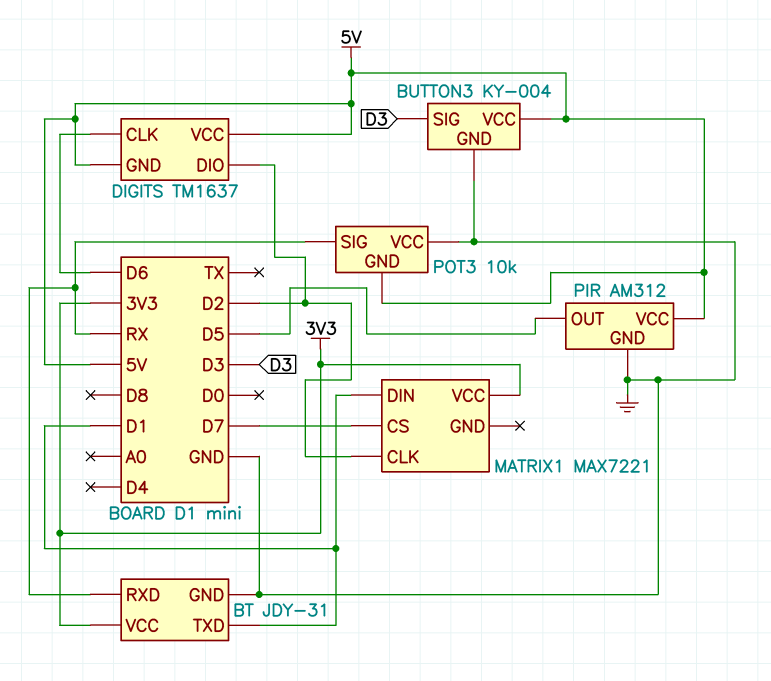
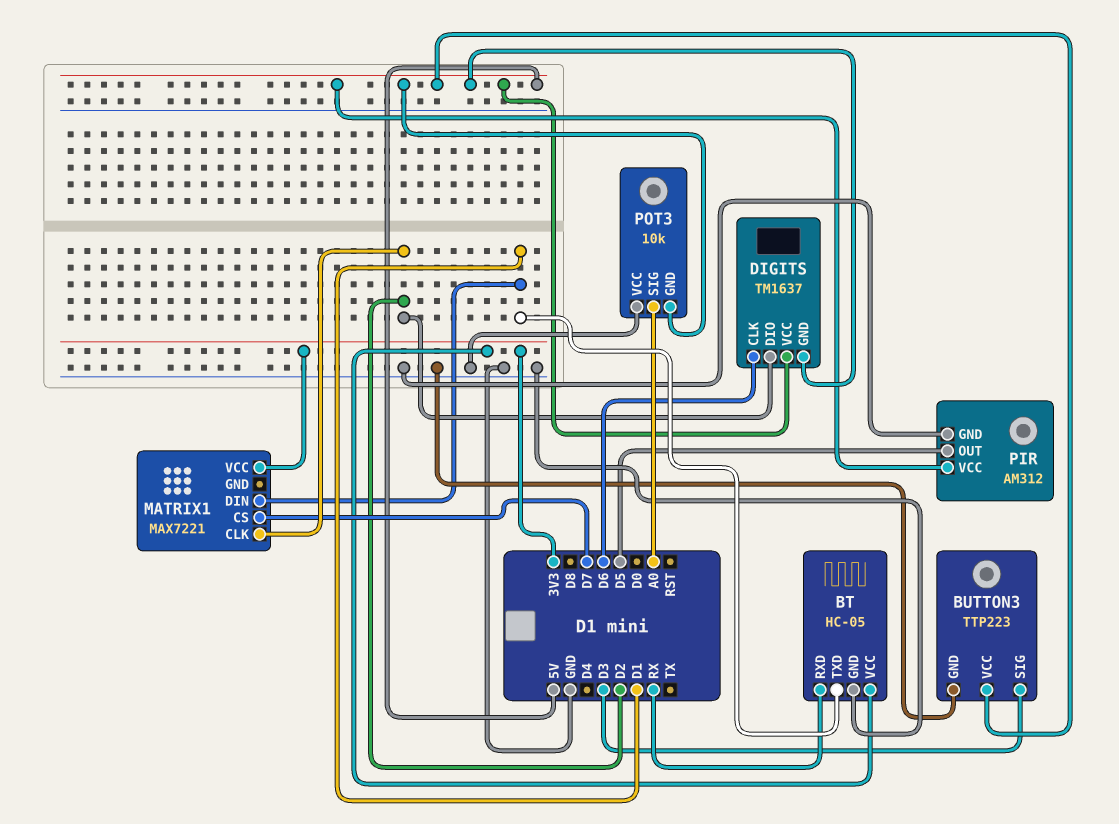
BT: JDY-31 -> HC-05
BUTTON3: KY-004 -> TTP223
POT3 pin SIG: RX -> A0

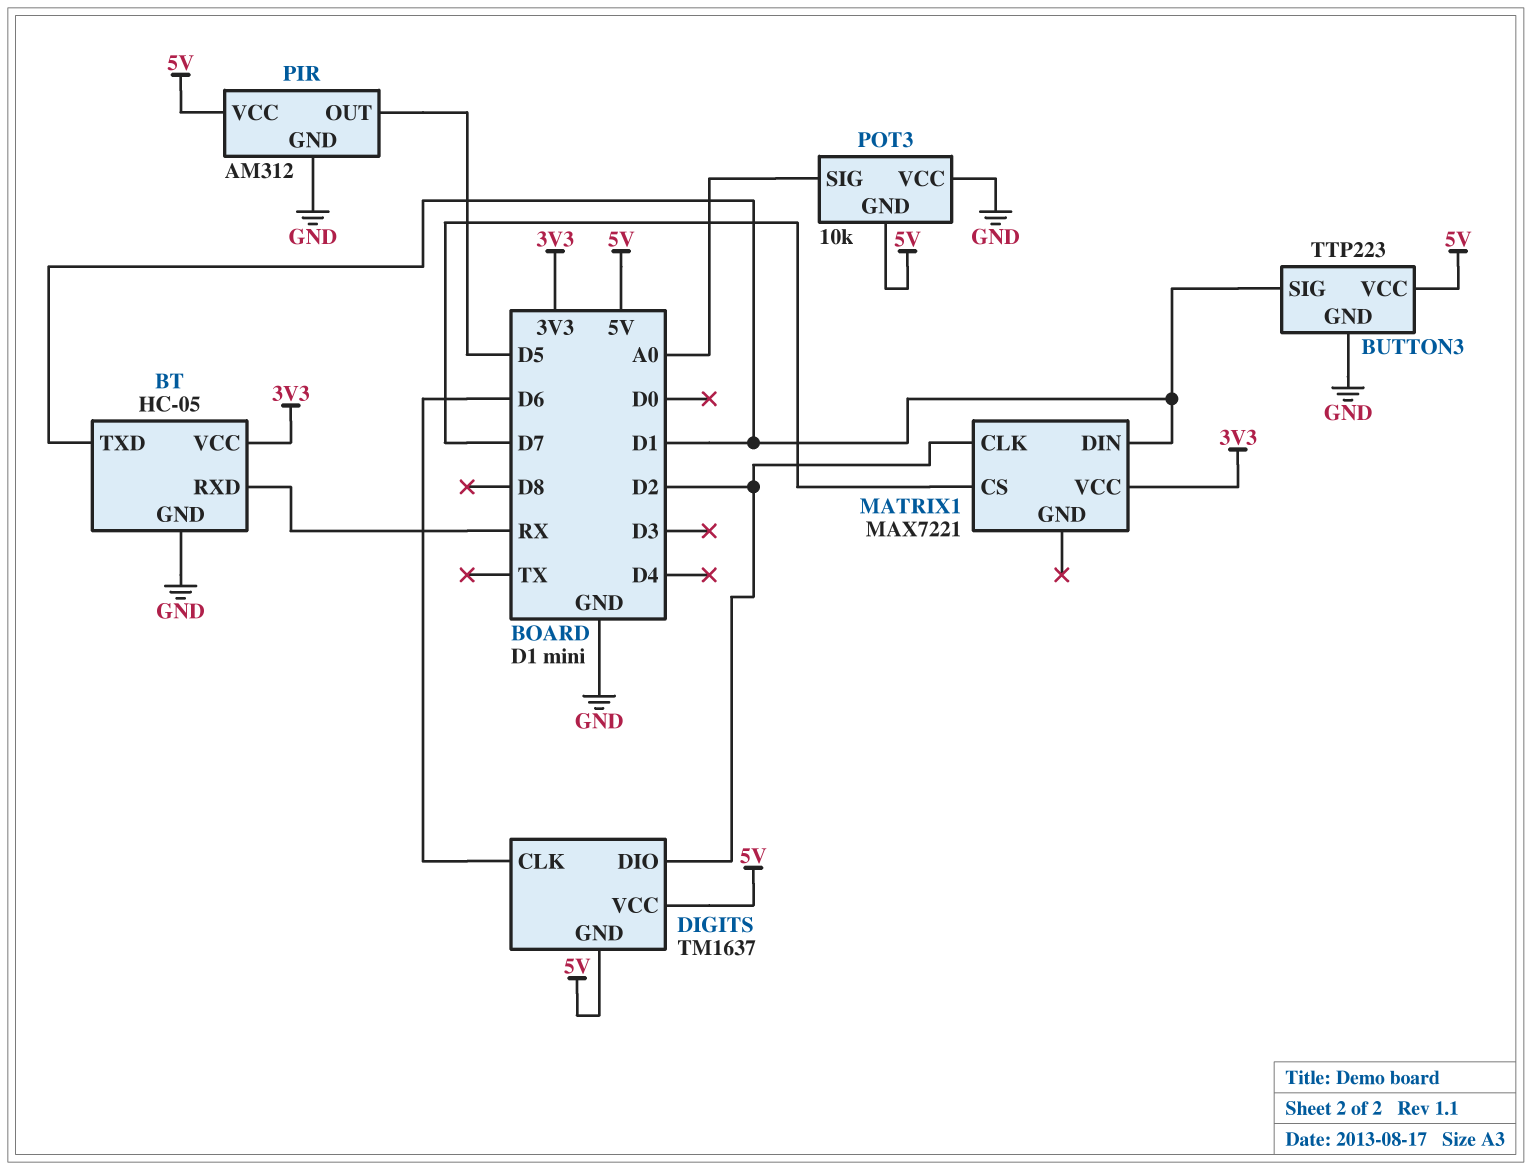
BUTTON3 pin SIG: D3 -> D1

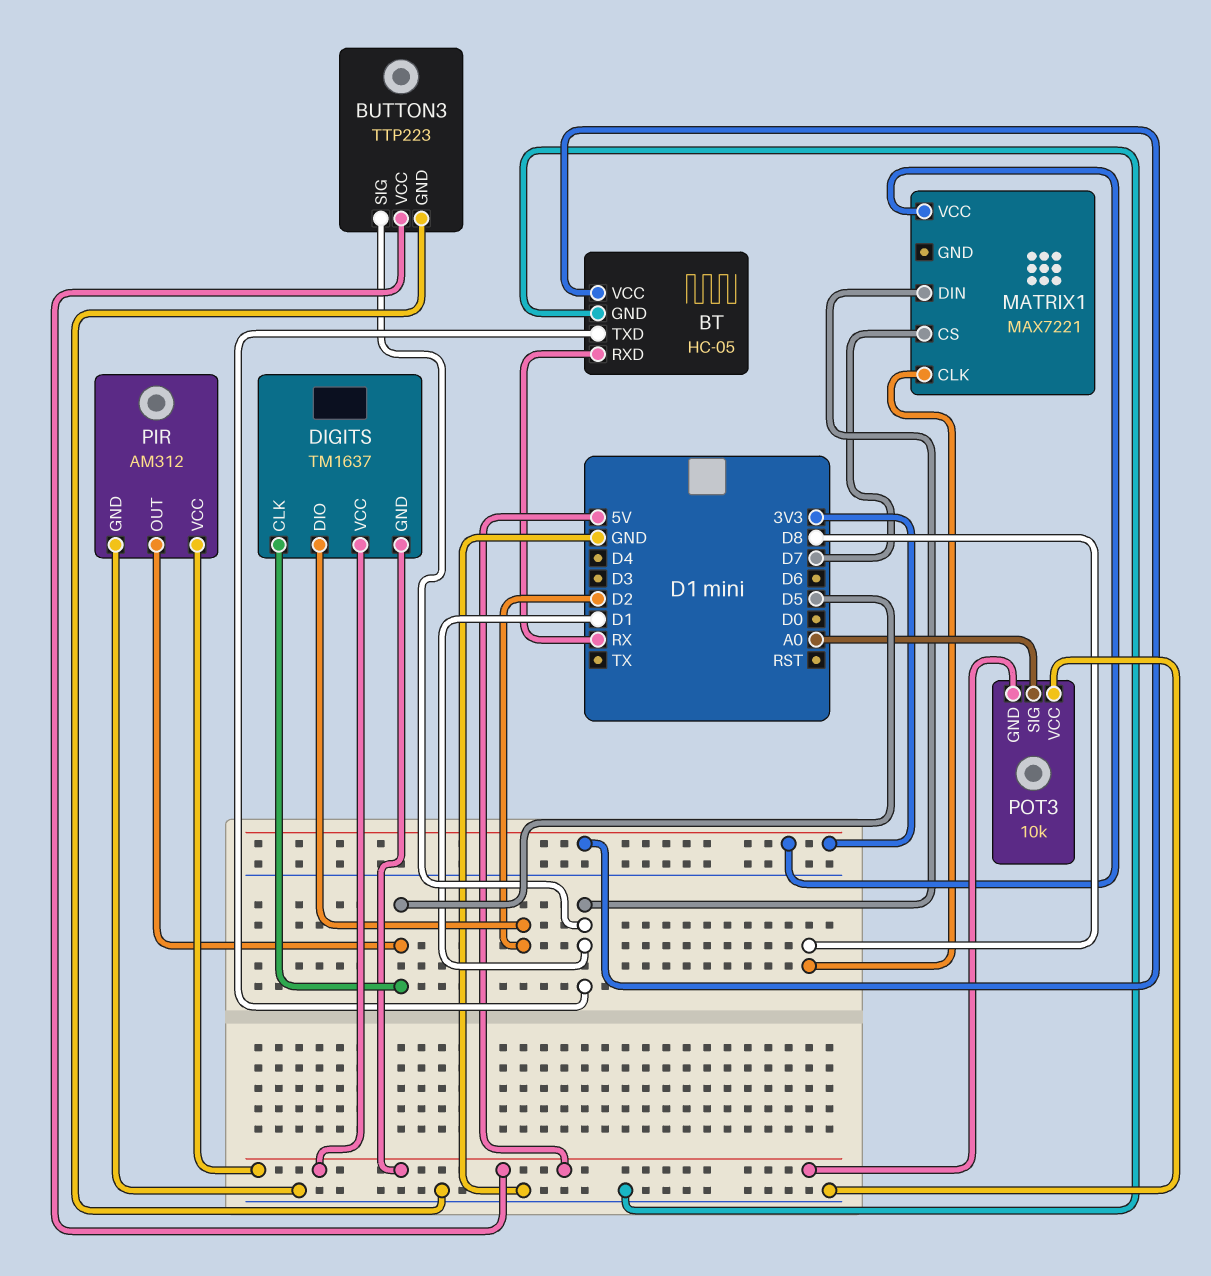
DIGITS pin CLK: D6 -> D5
MATRIX1 pin CLK: D2 -> D8

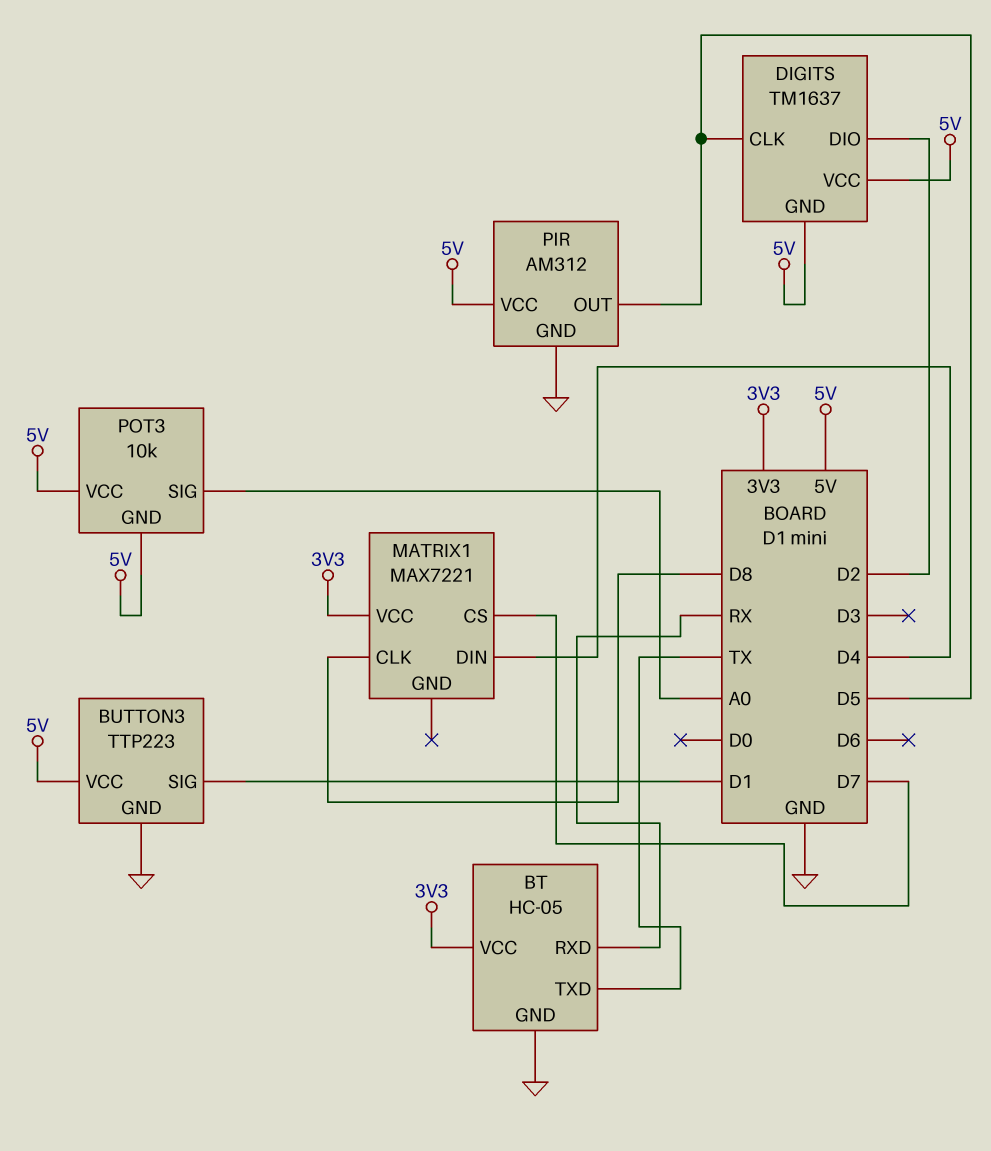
BT pin TXD: D1 -> TX
MATRIX1 pin DIN: D1 -> D4
POT3 pin VCC: GND -> 5V

